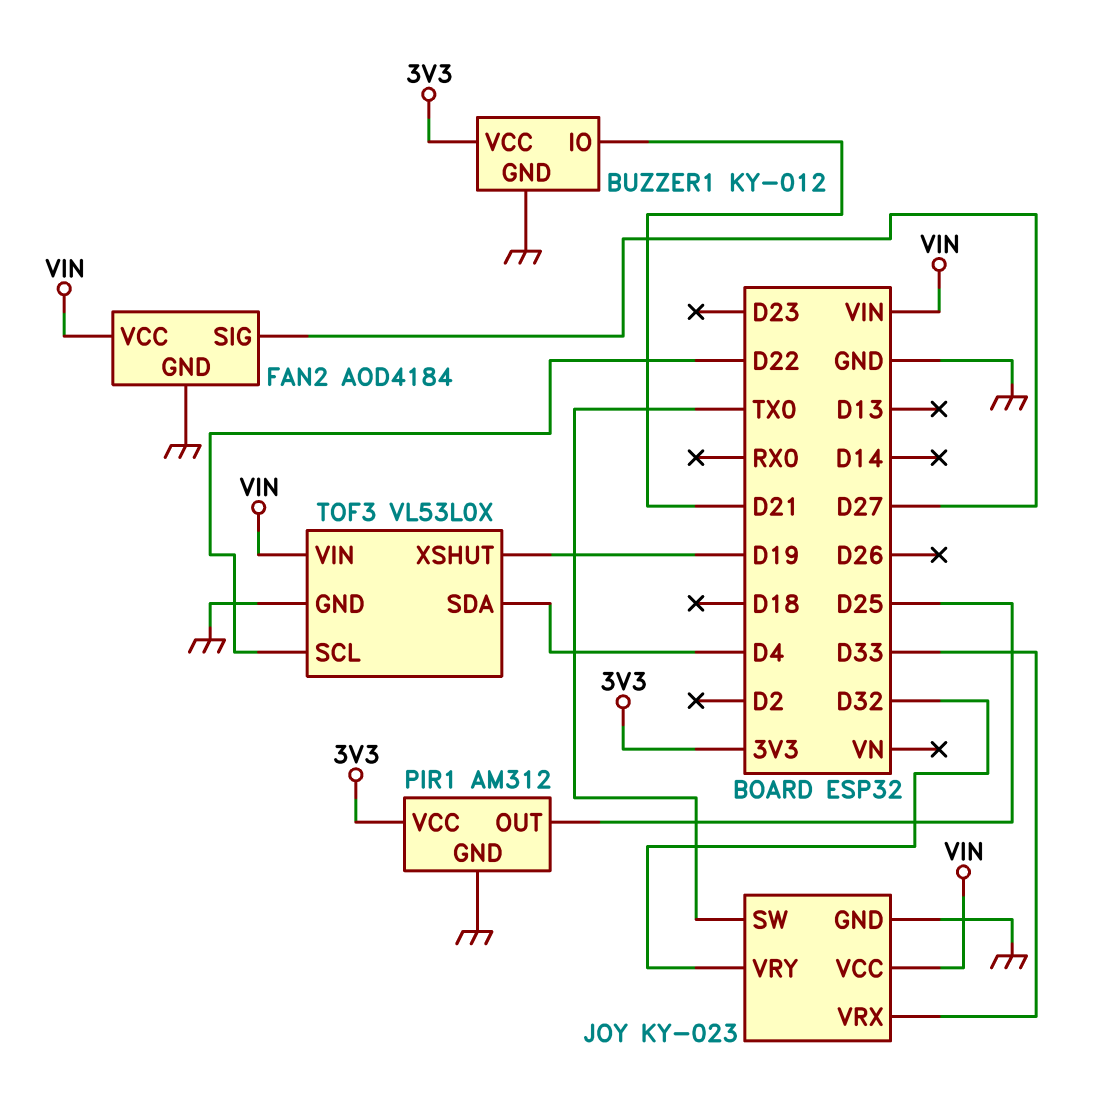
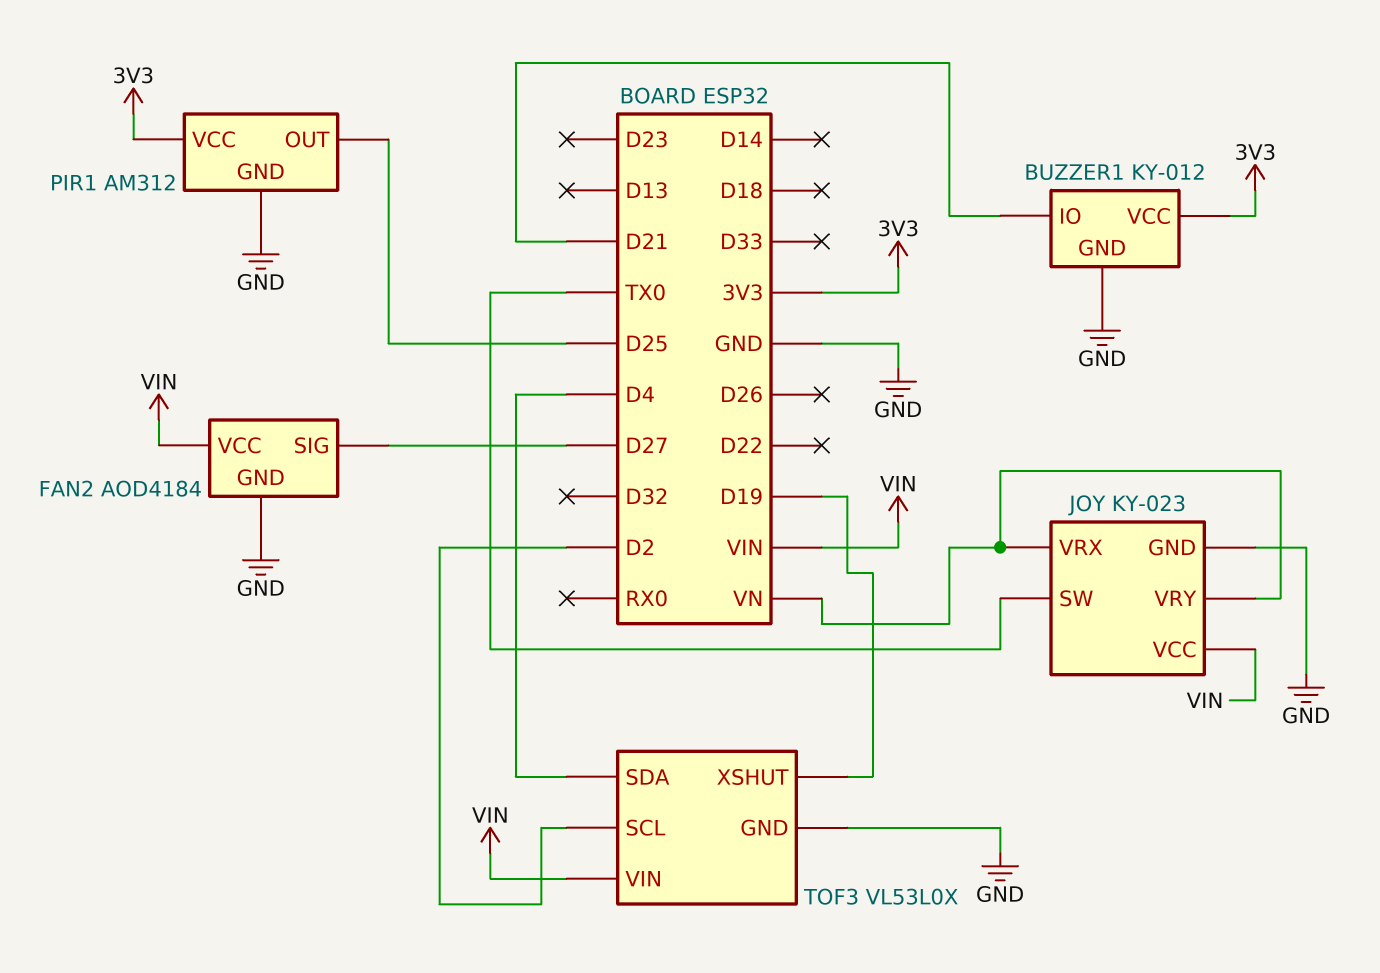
JOY pin VRX: D33 -> VN
JOY pin VRY: D32 -> VN
TOF3 pin SCL: D22 -> D2

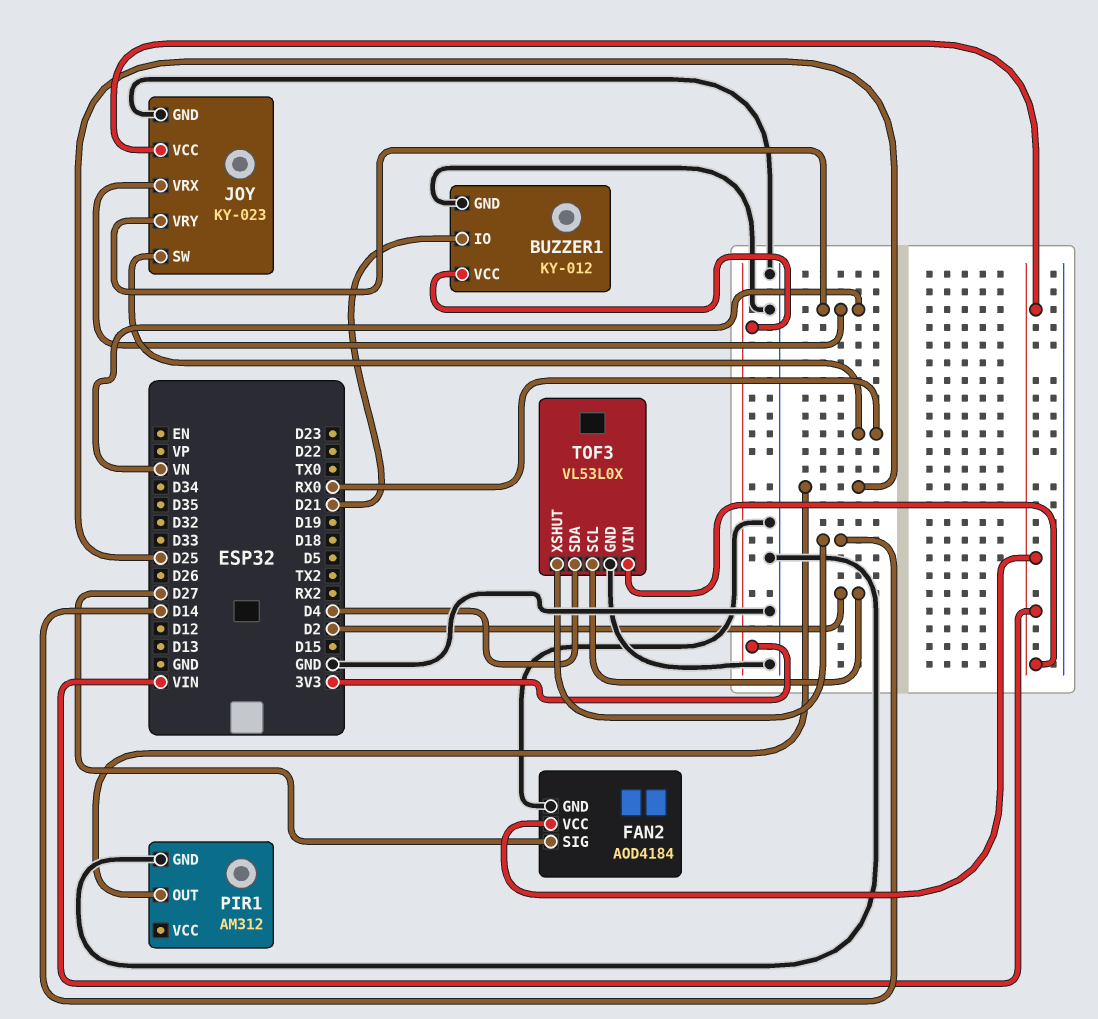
JOY pin SW: TX0 -> RX0
PIR1 pin VCC: 3V3 -> none
TOF3 pin XSHUT: D19 -> D14

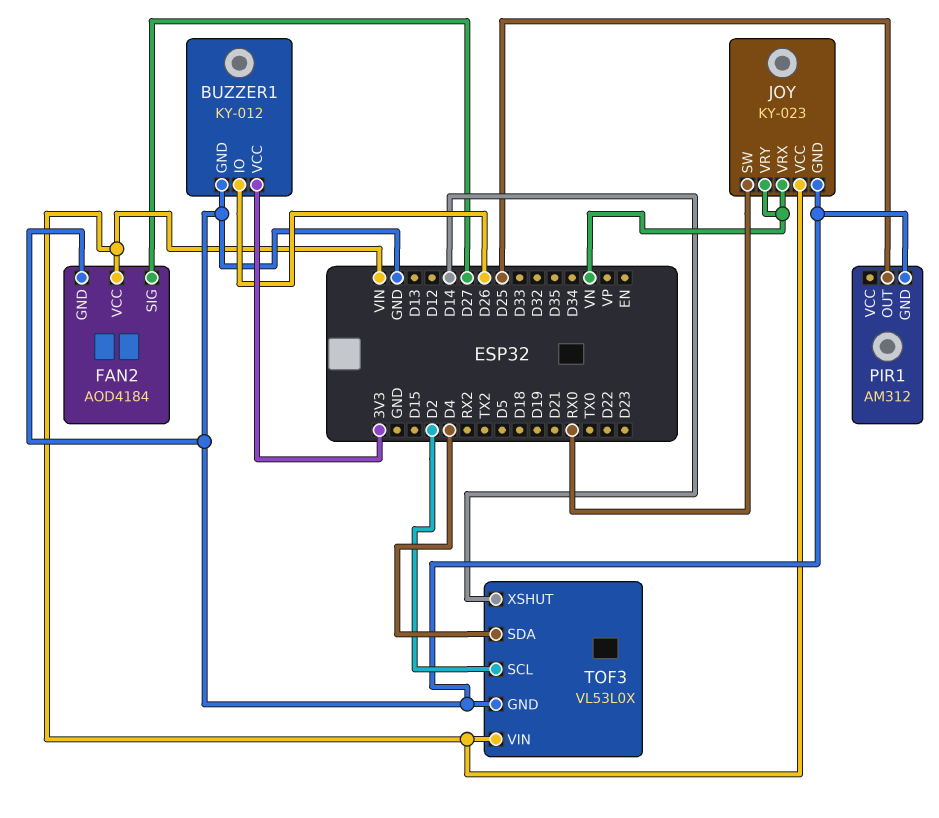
BUZZER1 pin IO: D21 -> D26

